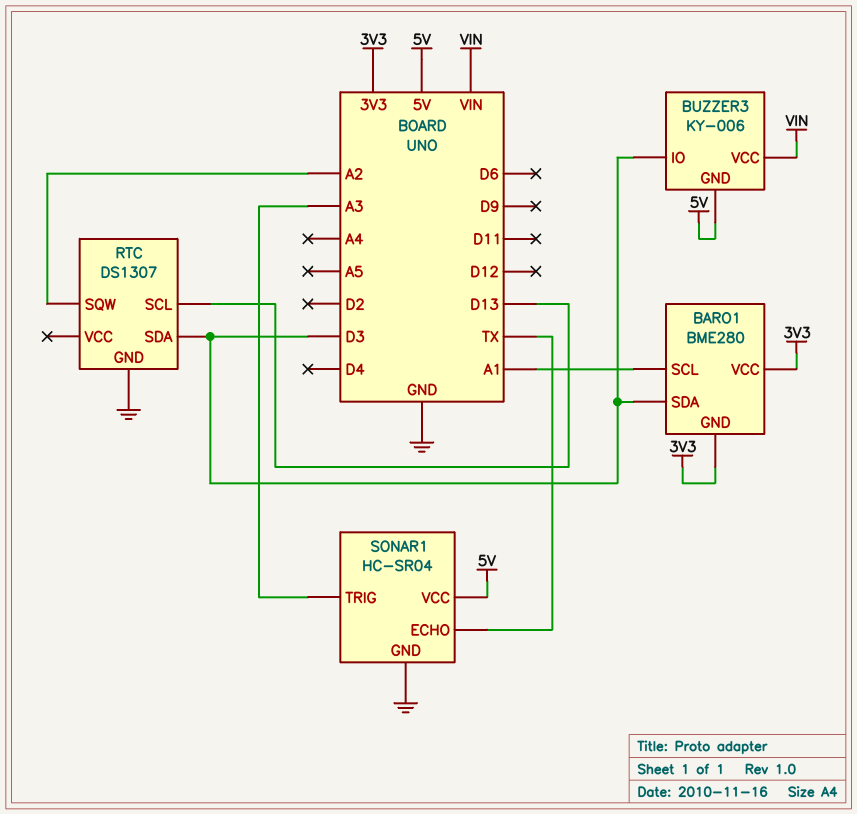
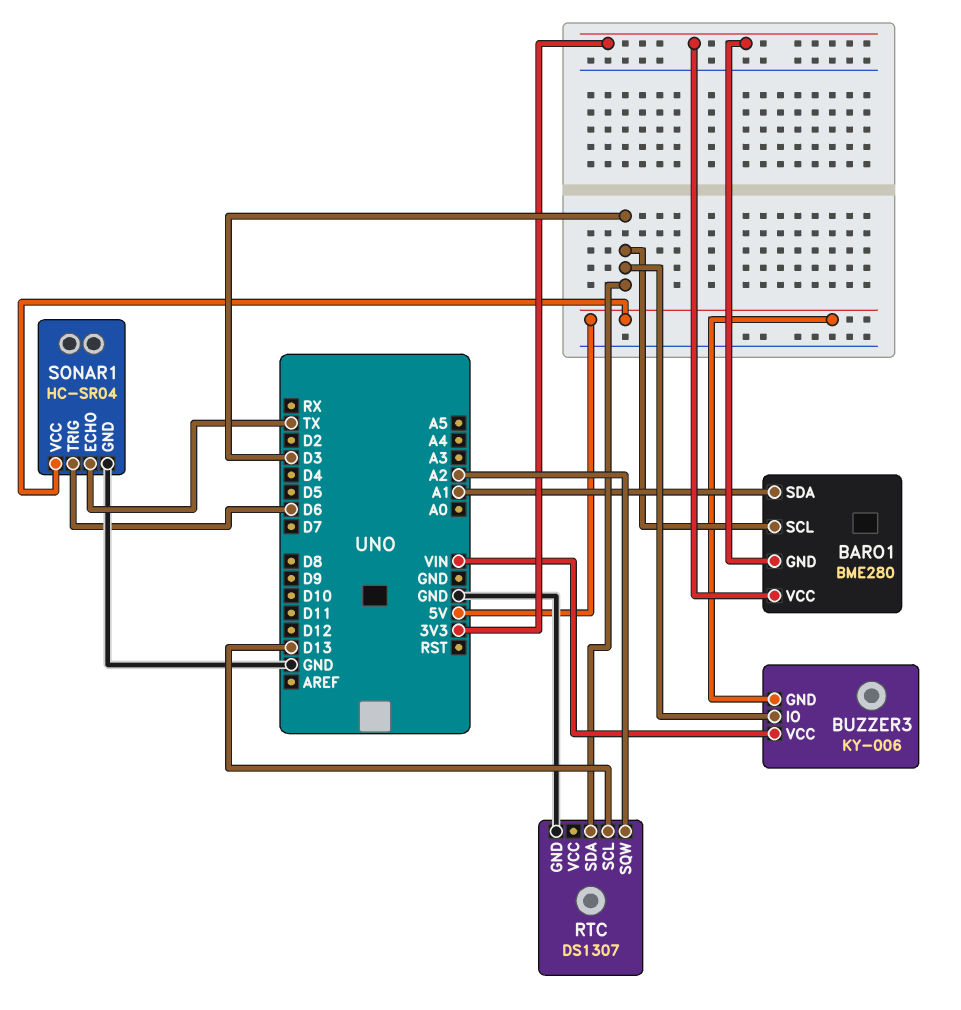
BARO1 pin SCL: A1 -> D3
BARO1 pin SDA: D3 -> A1
SONAR1 pin TRIG: A3 -> D6

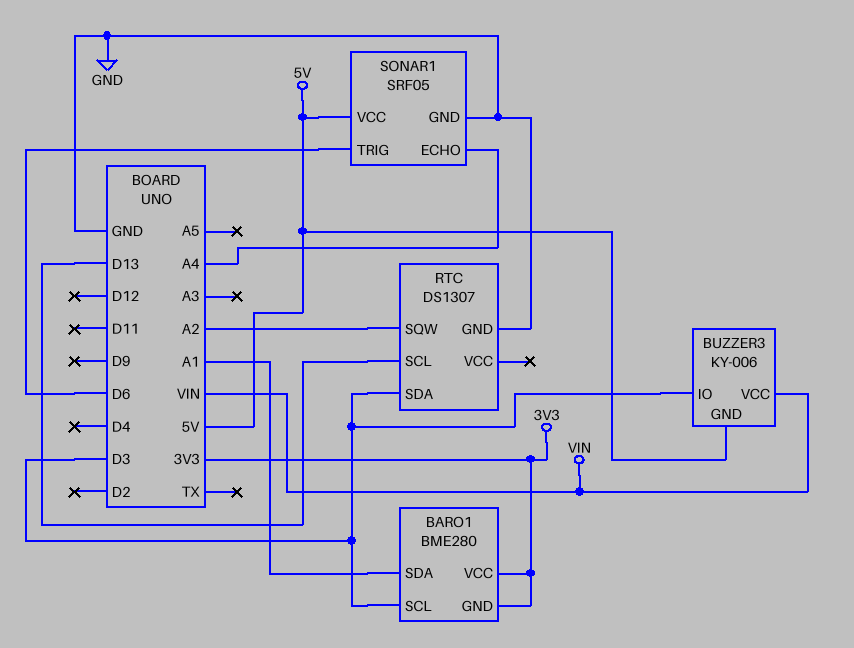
SONAR1: HC-SR04 -> SRF05
SONAR1 pin ECHO: TX -> A4

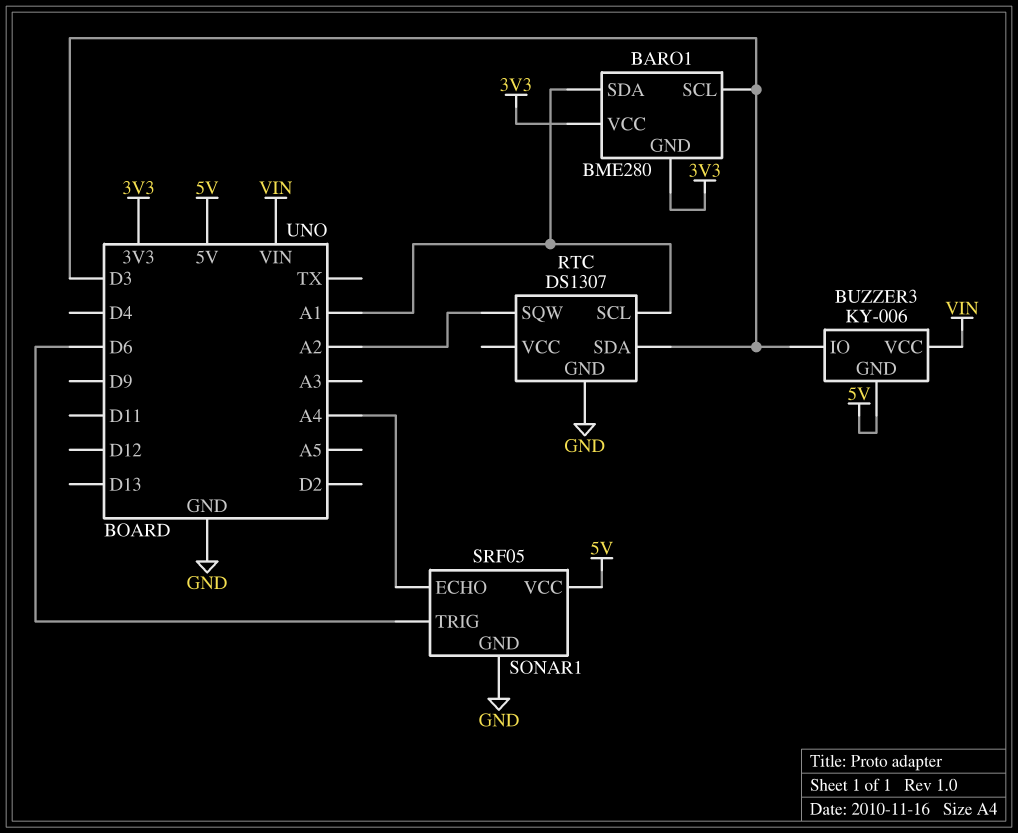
RTC pin SCL: D13 -> A1

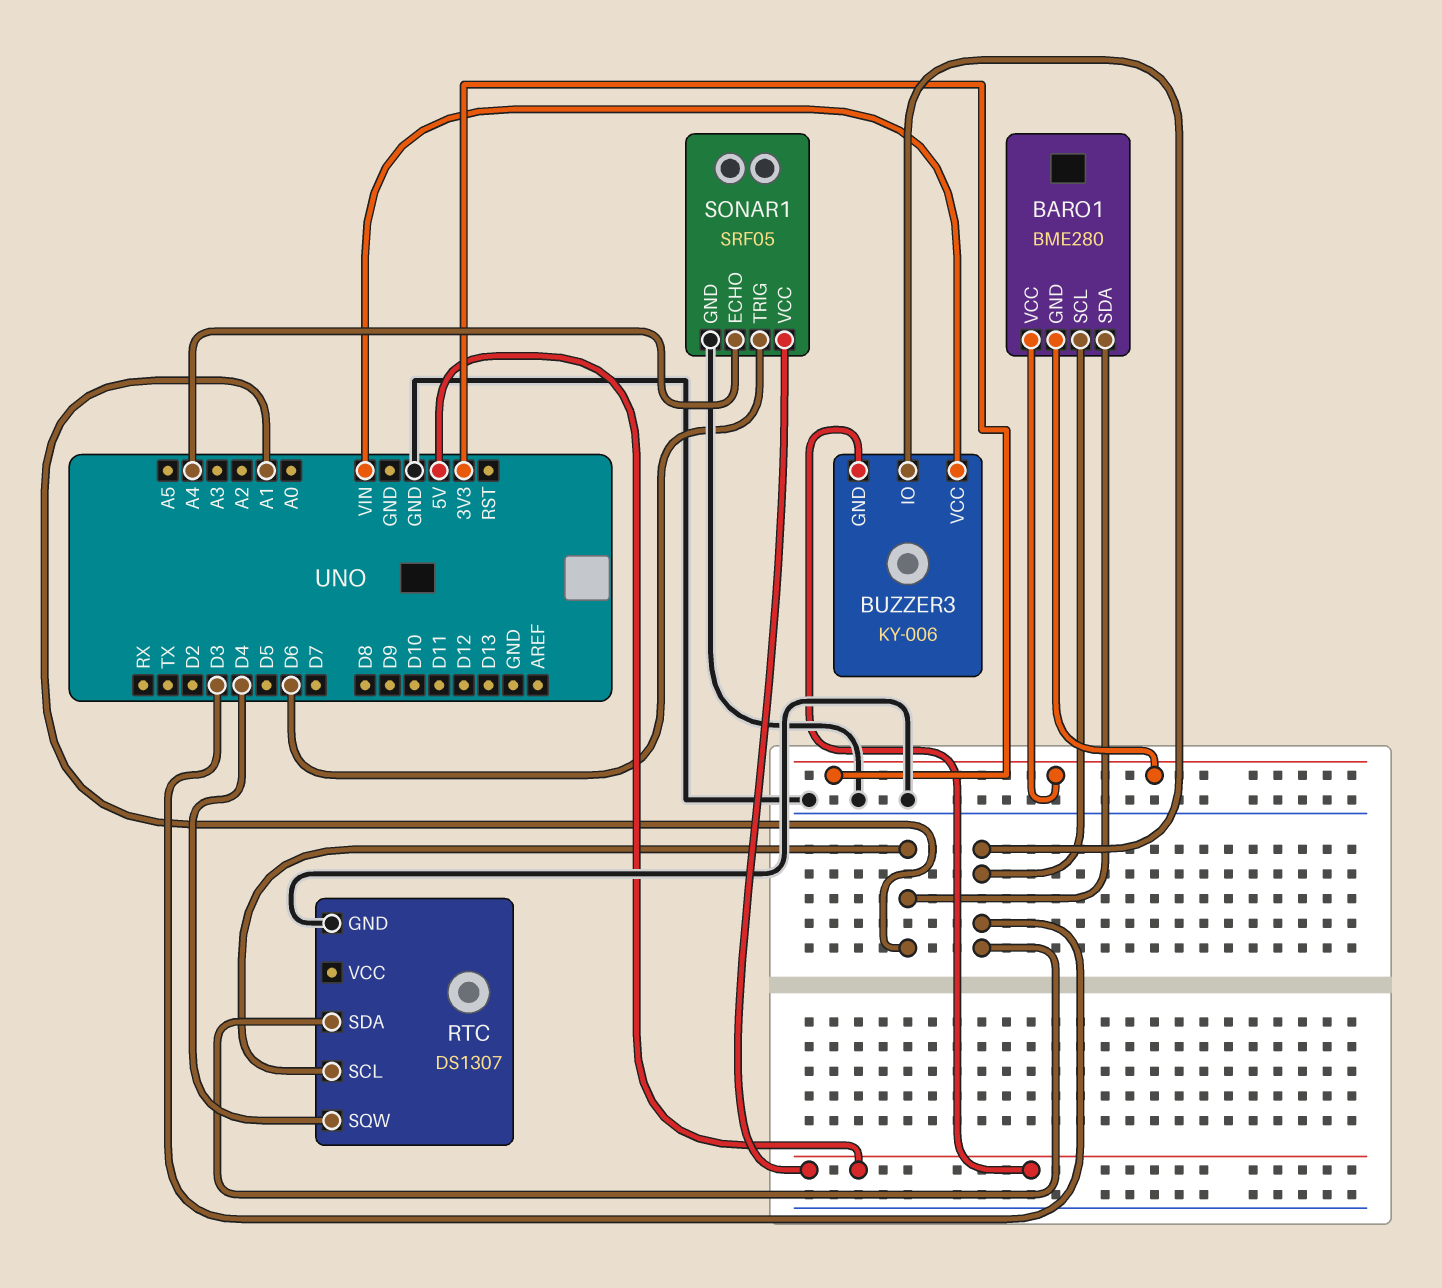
RTC pin SQW: A2 -> D4

